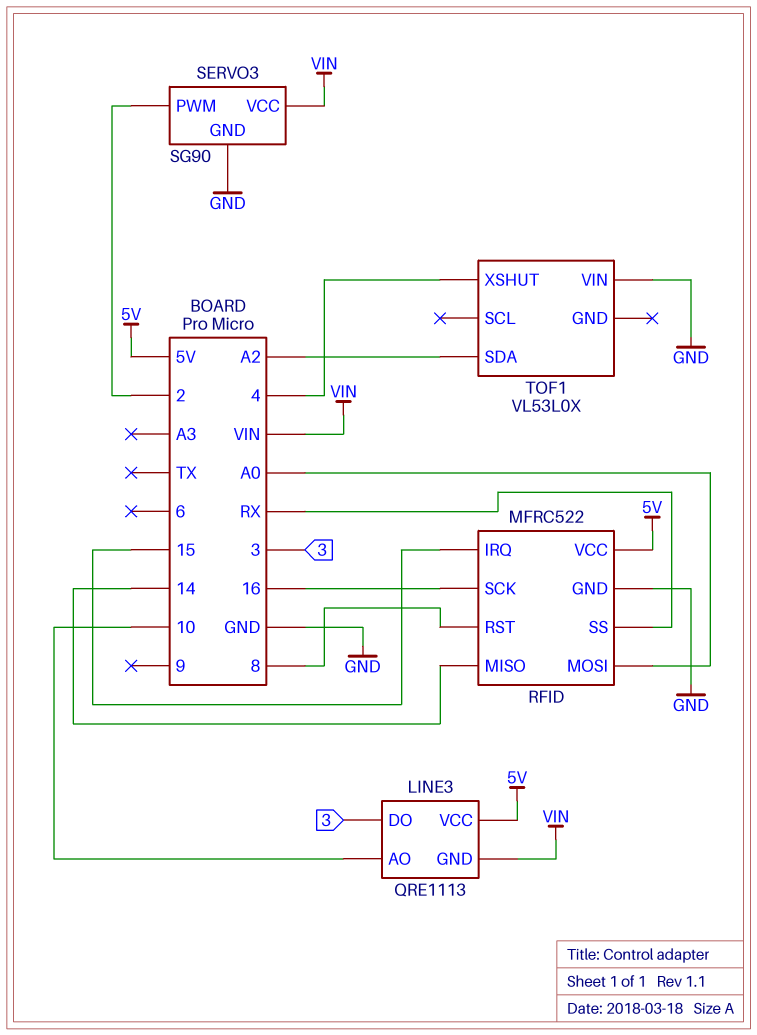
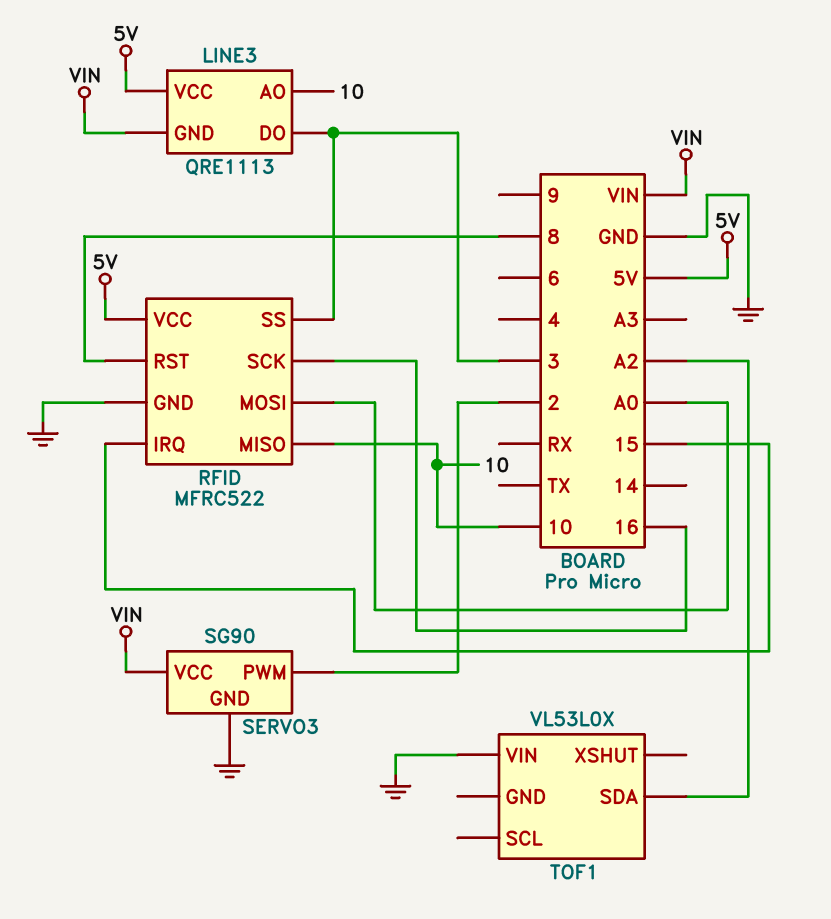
RFID pin MISO: 14 -> 10
RFID pin SS: RX -> 3
TOF1 pin XSHUT: 4 -> none

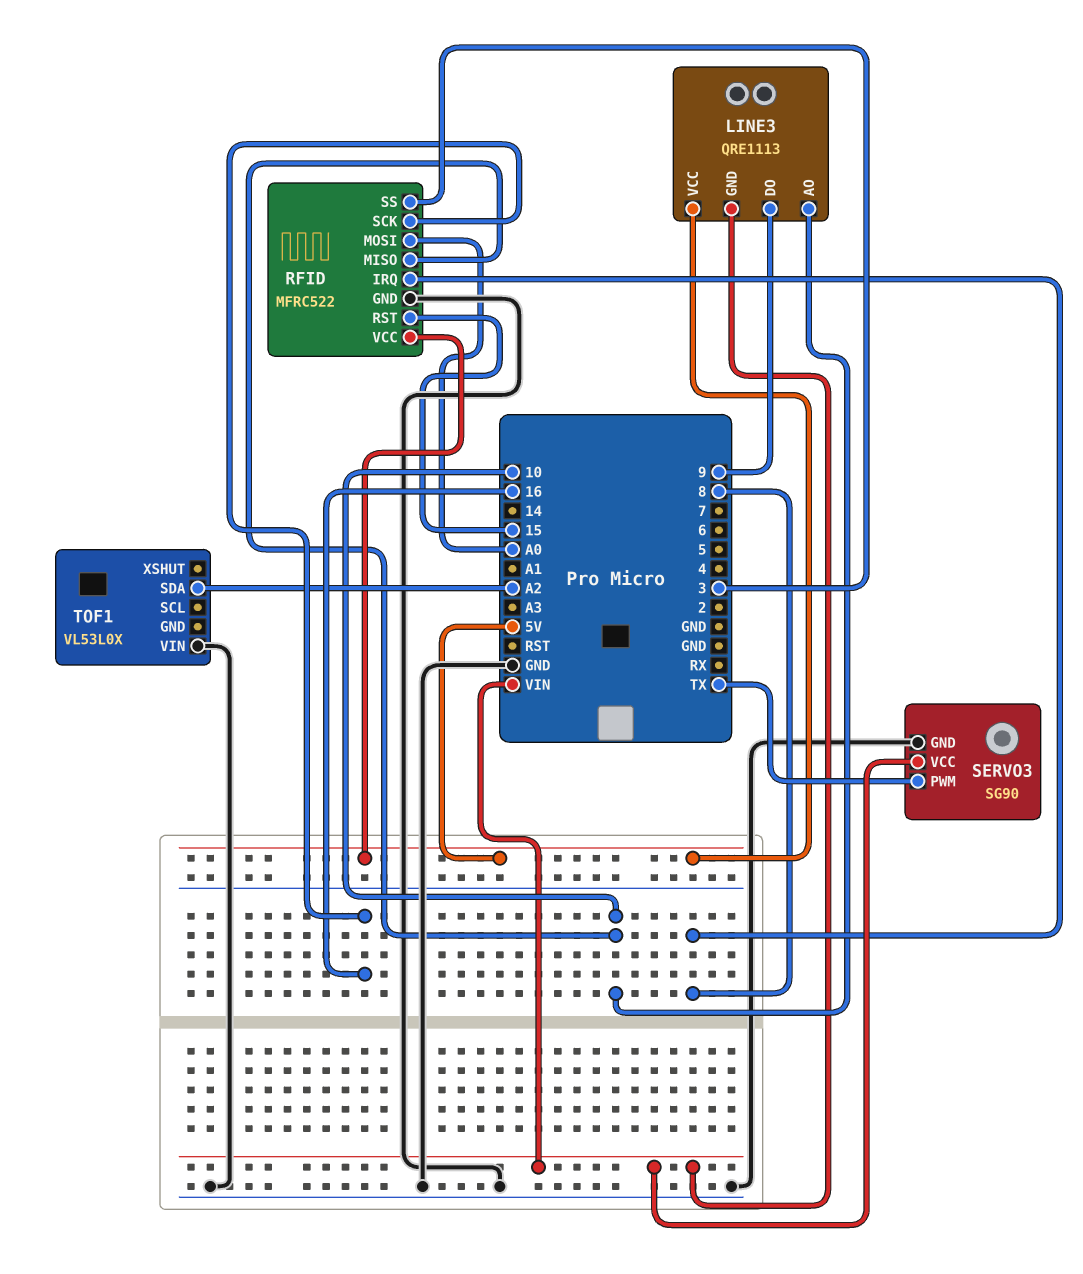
LINE3 pin DO: 3 -> 9
RFID pin IRQ: 15 -> 8
RFID pin RST: 8 -> 15
SERVO3 pin PWM: 2 -> TX

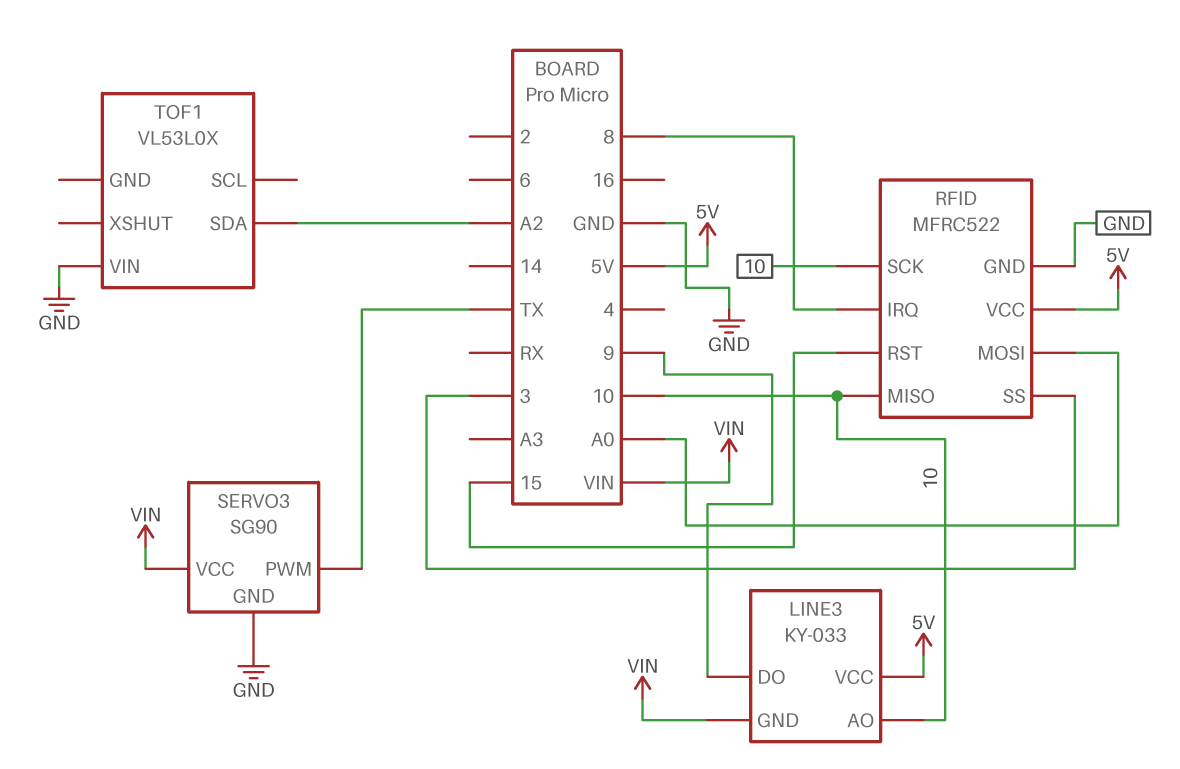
LINE3: QRE1113 -> KY-033
RFID pin SCK: 16 -> 10

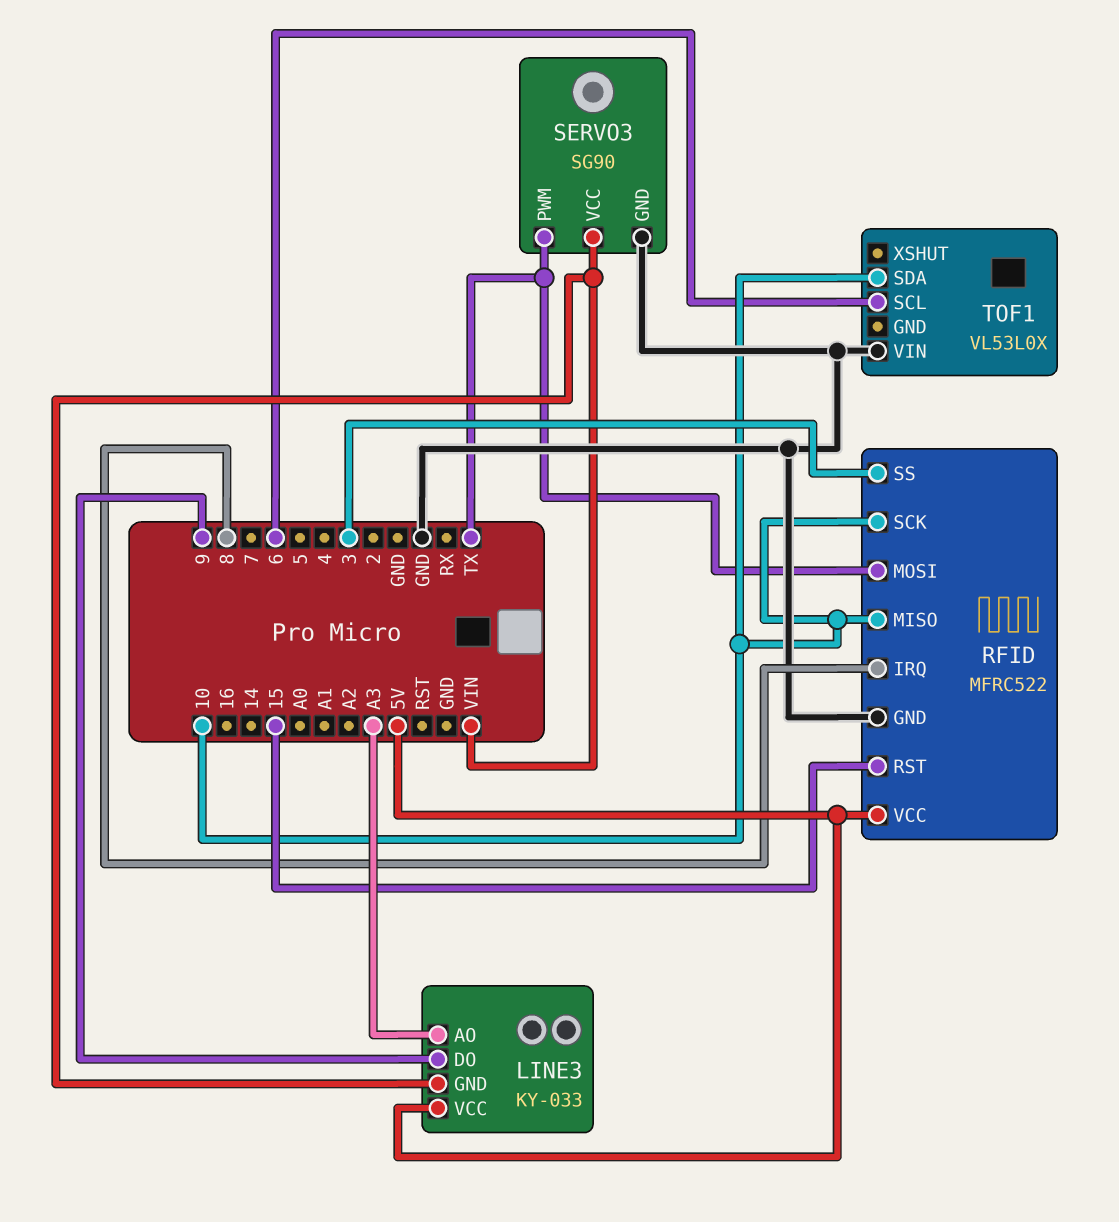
LINE3 pin AO: 10 -> A3
RFID pin MOSI: A0 -> TX
TOF1 pin SCL: none -> 6
TOF1 pin SDA: A2 -> 10

